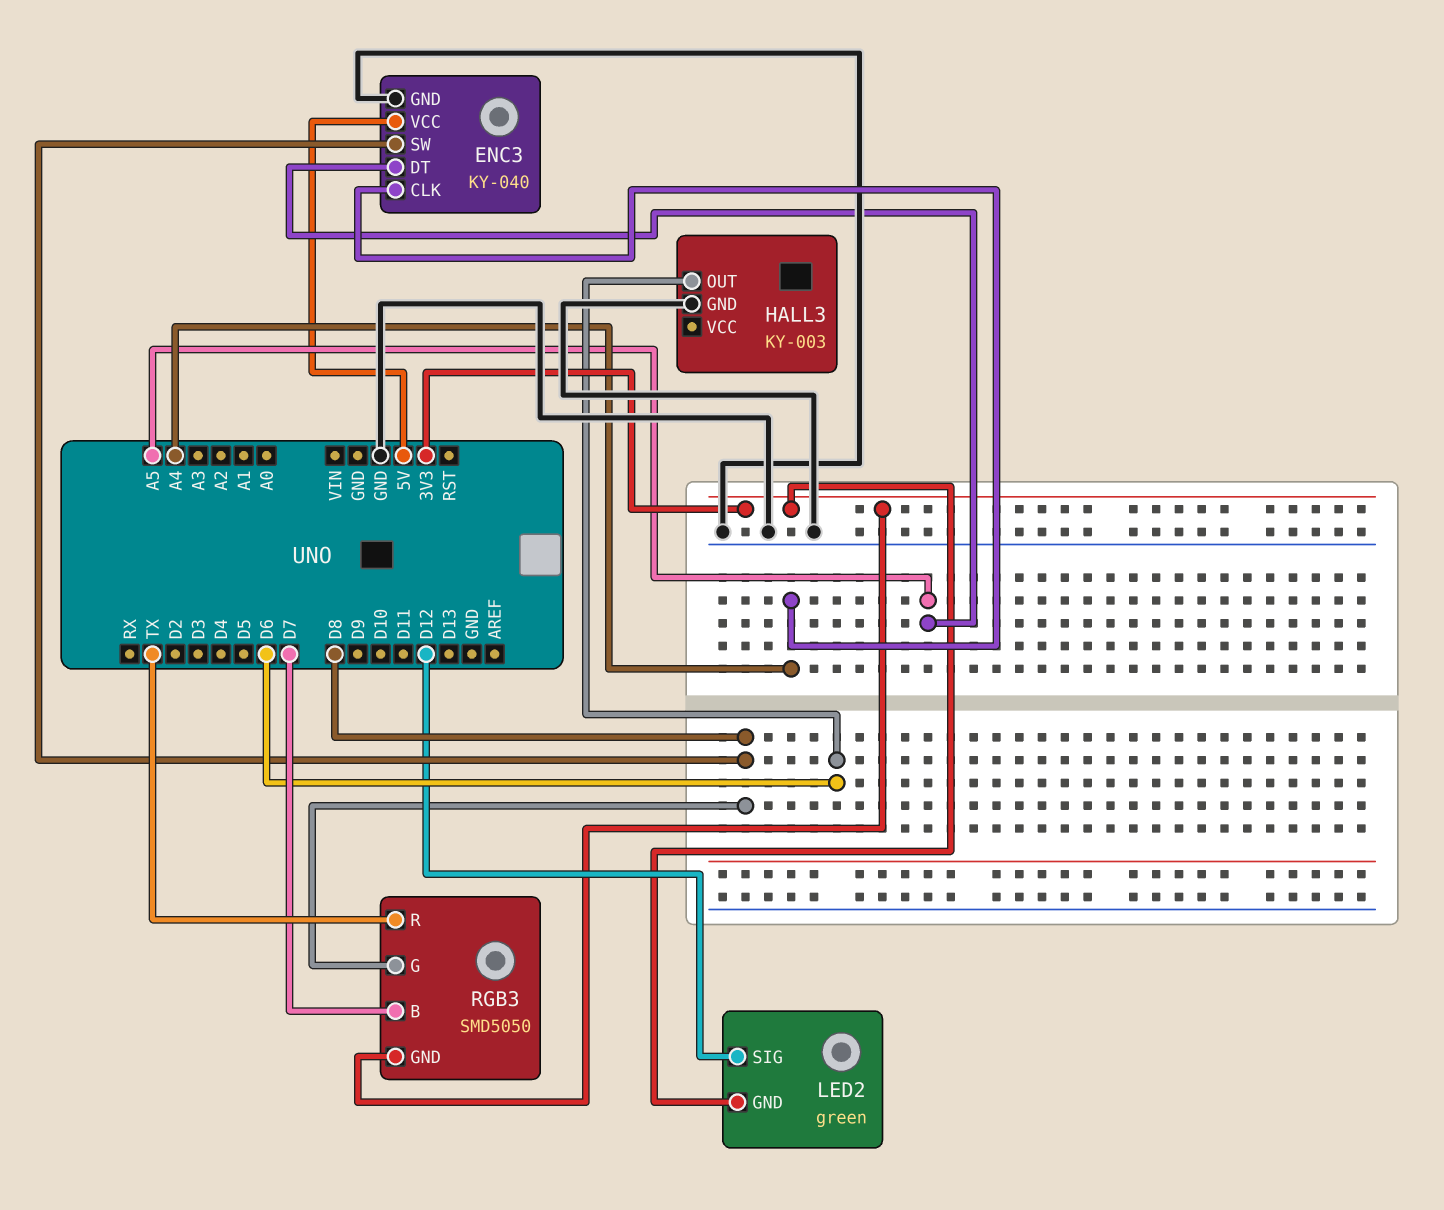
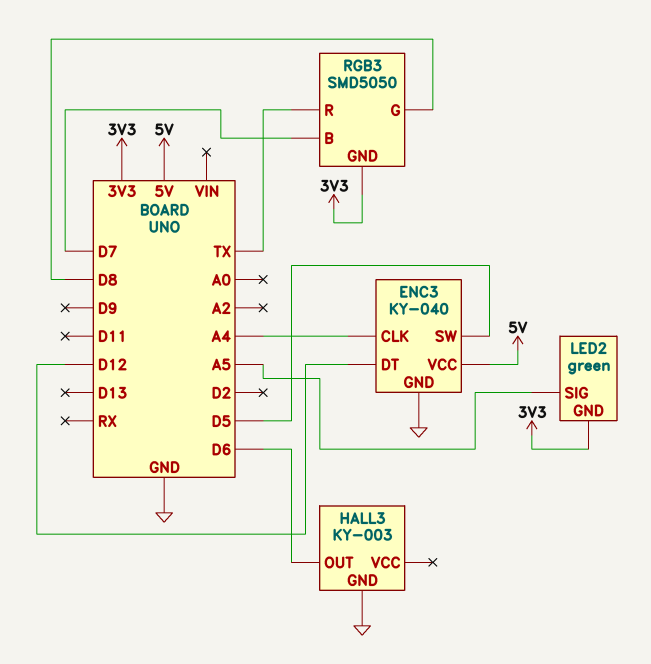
ENC3 pin DT: A5 -> D12
ENC3 pin SW: D8 -> D5
LED2 pin SIG: D12 -> A5

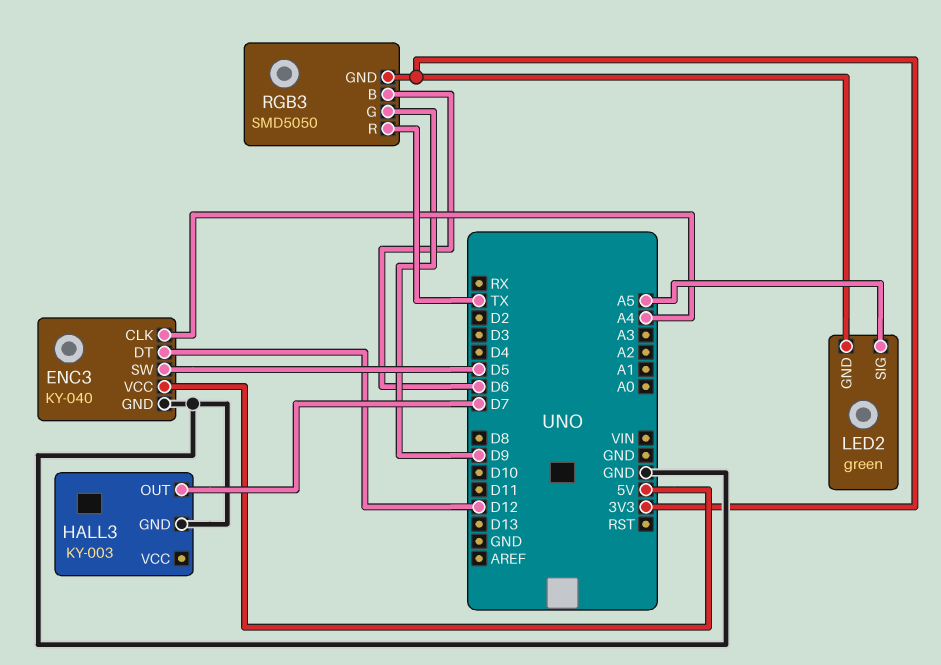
HALL3 pin OUT: D6 -> D7
RGB3 pin B: D7 -> D6
RGB3 pin G: D8 -> D9

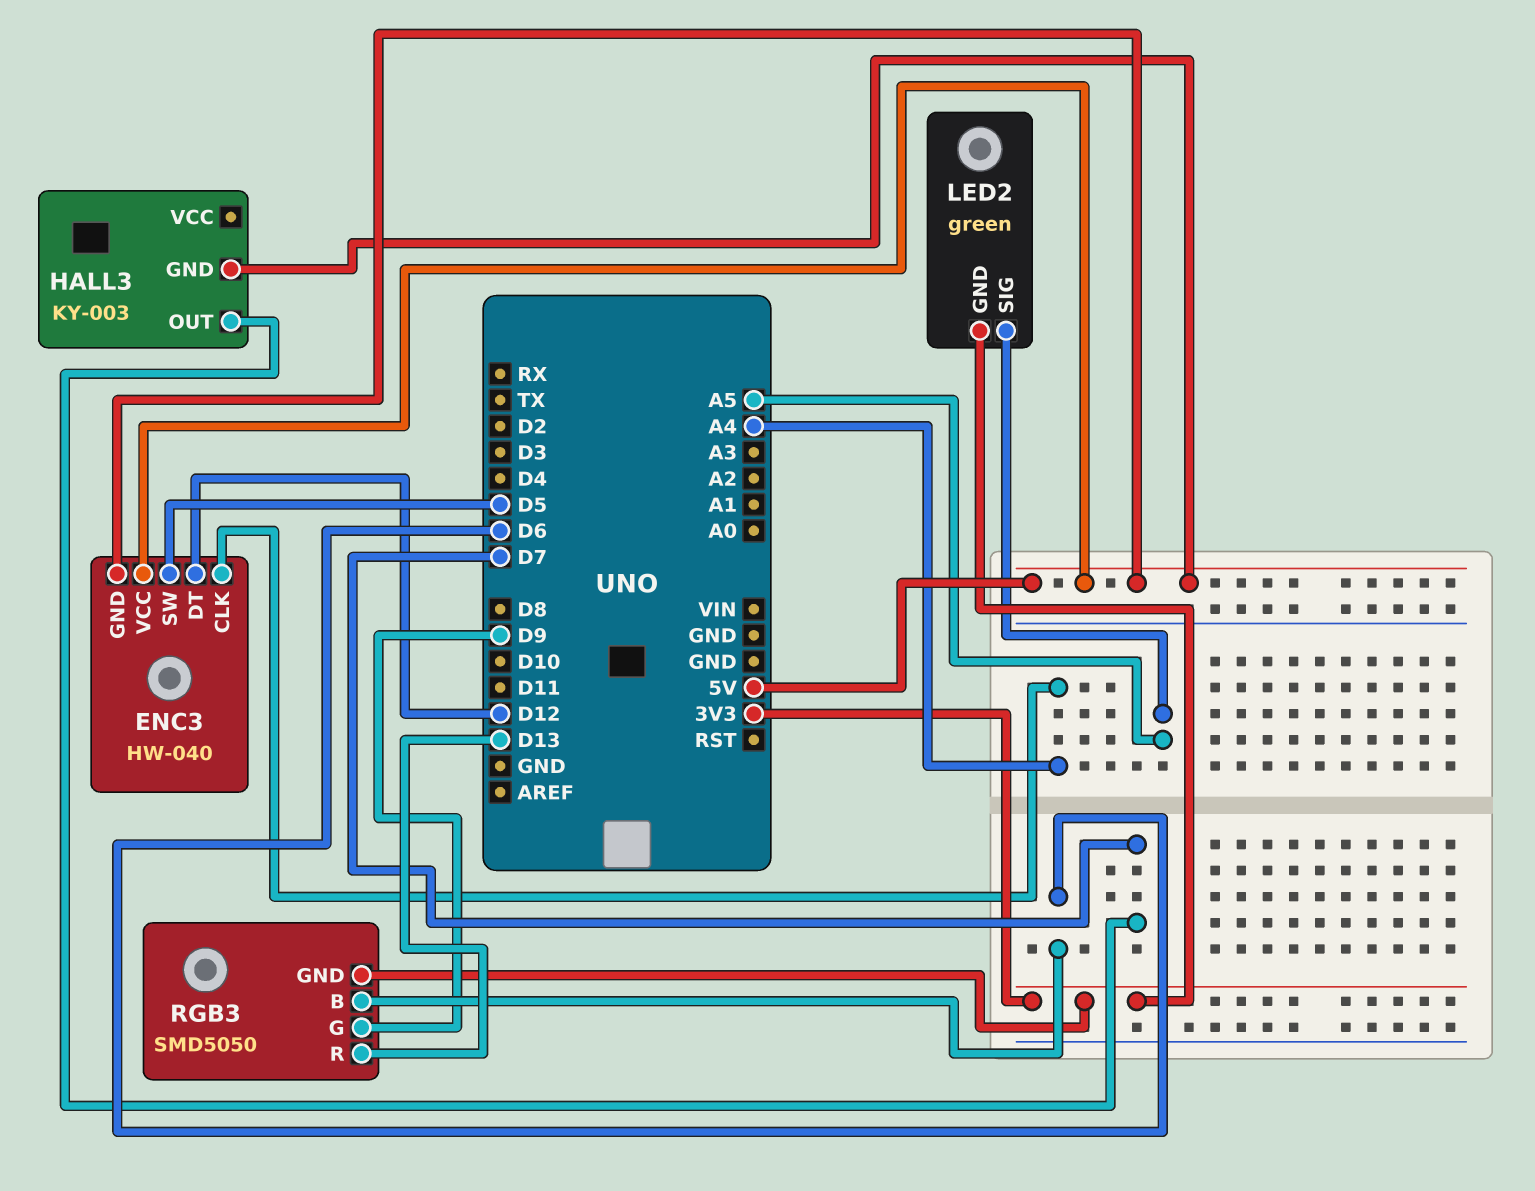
ENC3: KY-040 -> HW-040
ENC3 pin GND: GND -> 5V
HALL3 pin GND: GND -> 5V
RGB3 pin R: TX -> D13

